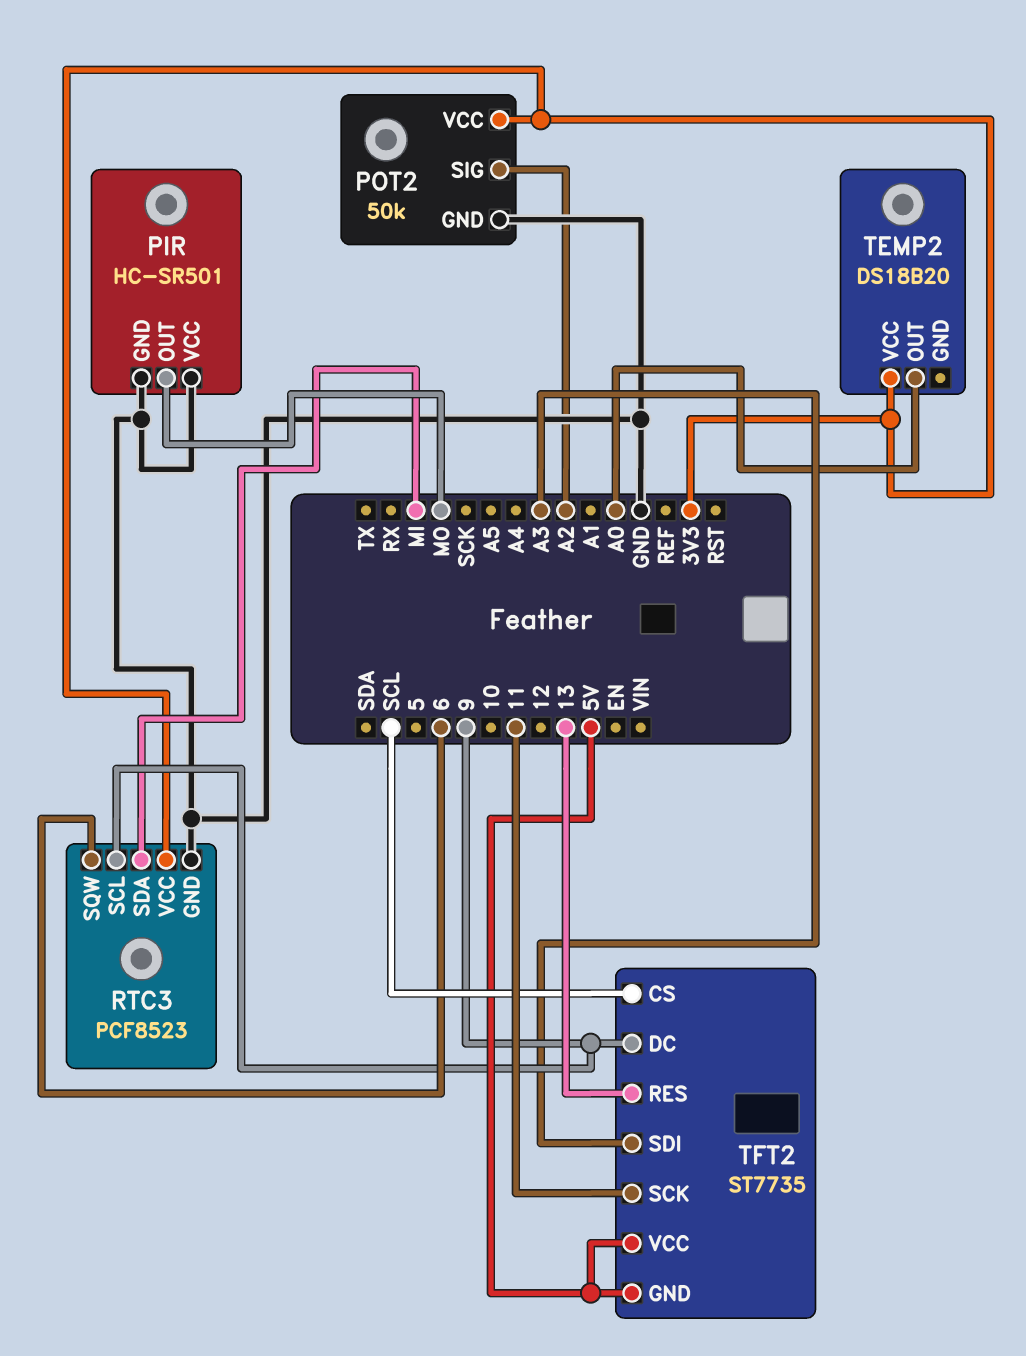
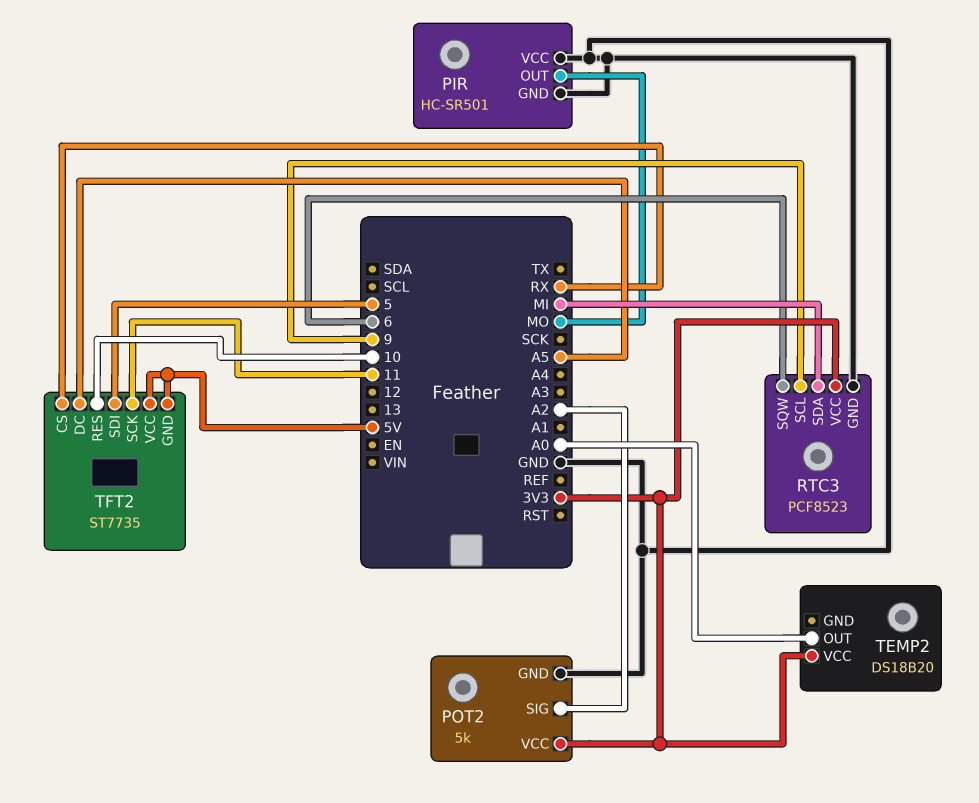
POT2: 50k -> 5k
TFT2 pin CS: SCL -> RX
TFT2 pin DC: 9 -> A5
TFT2 pin RES: 13 -> 10
TFT2 pin SDI: A3 -> 5

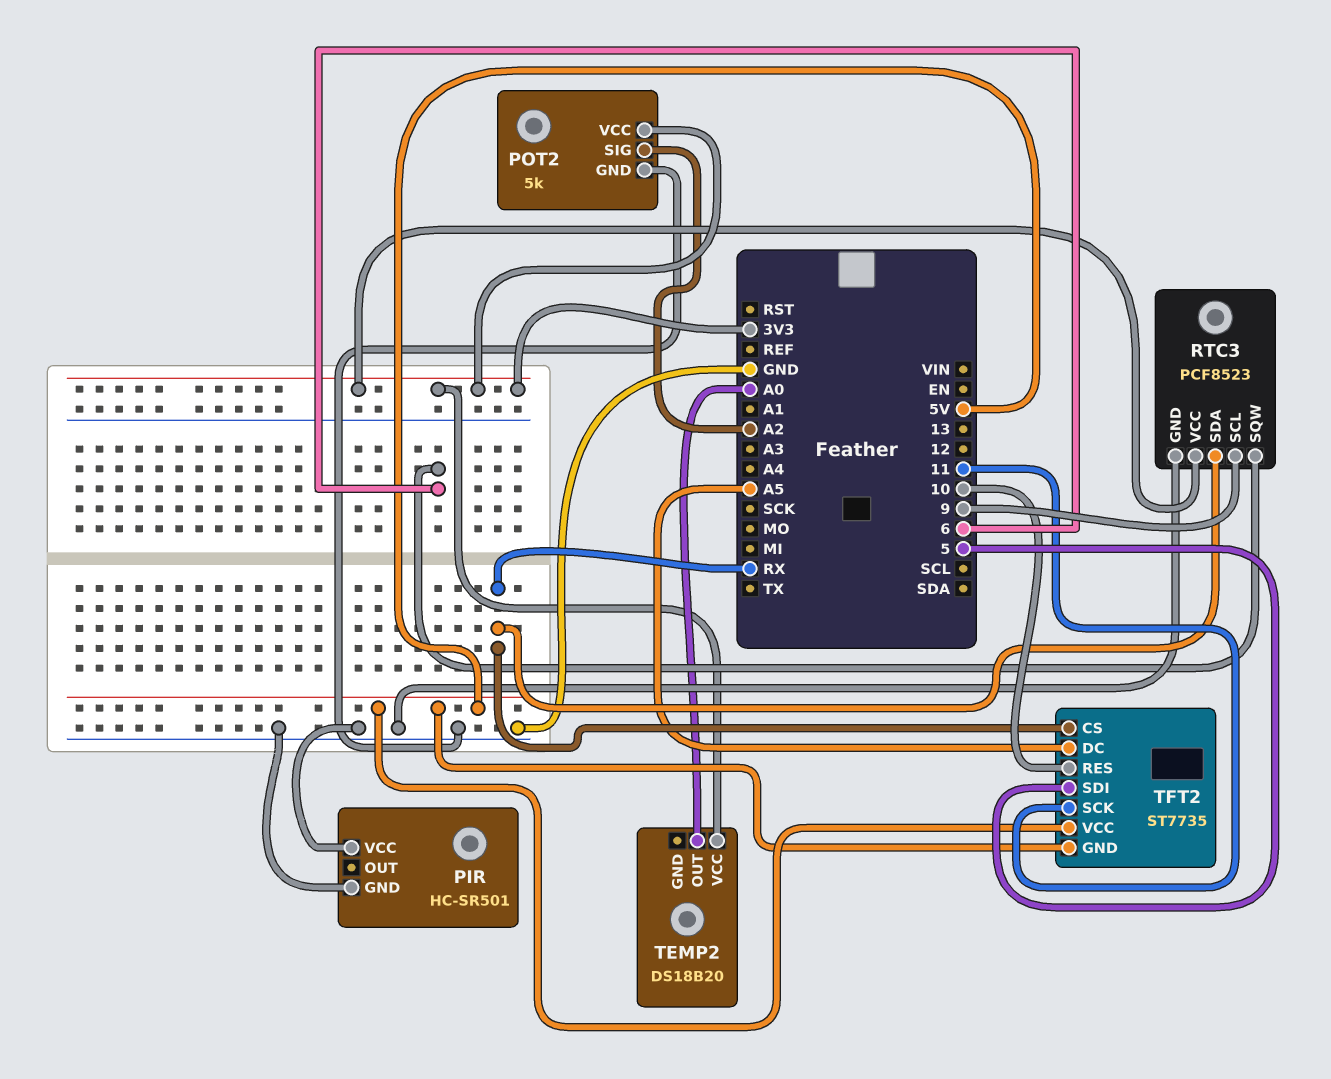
PIR pin OUT: MO -> none
RTC3 pin SDA: MI -> RX

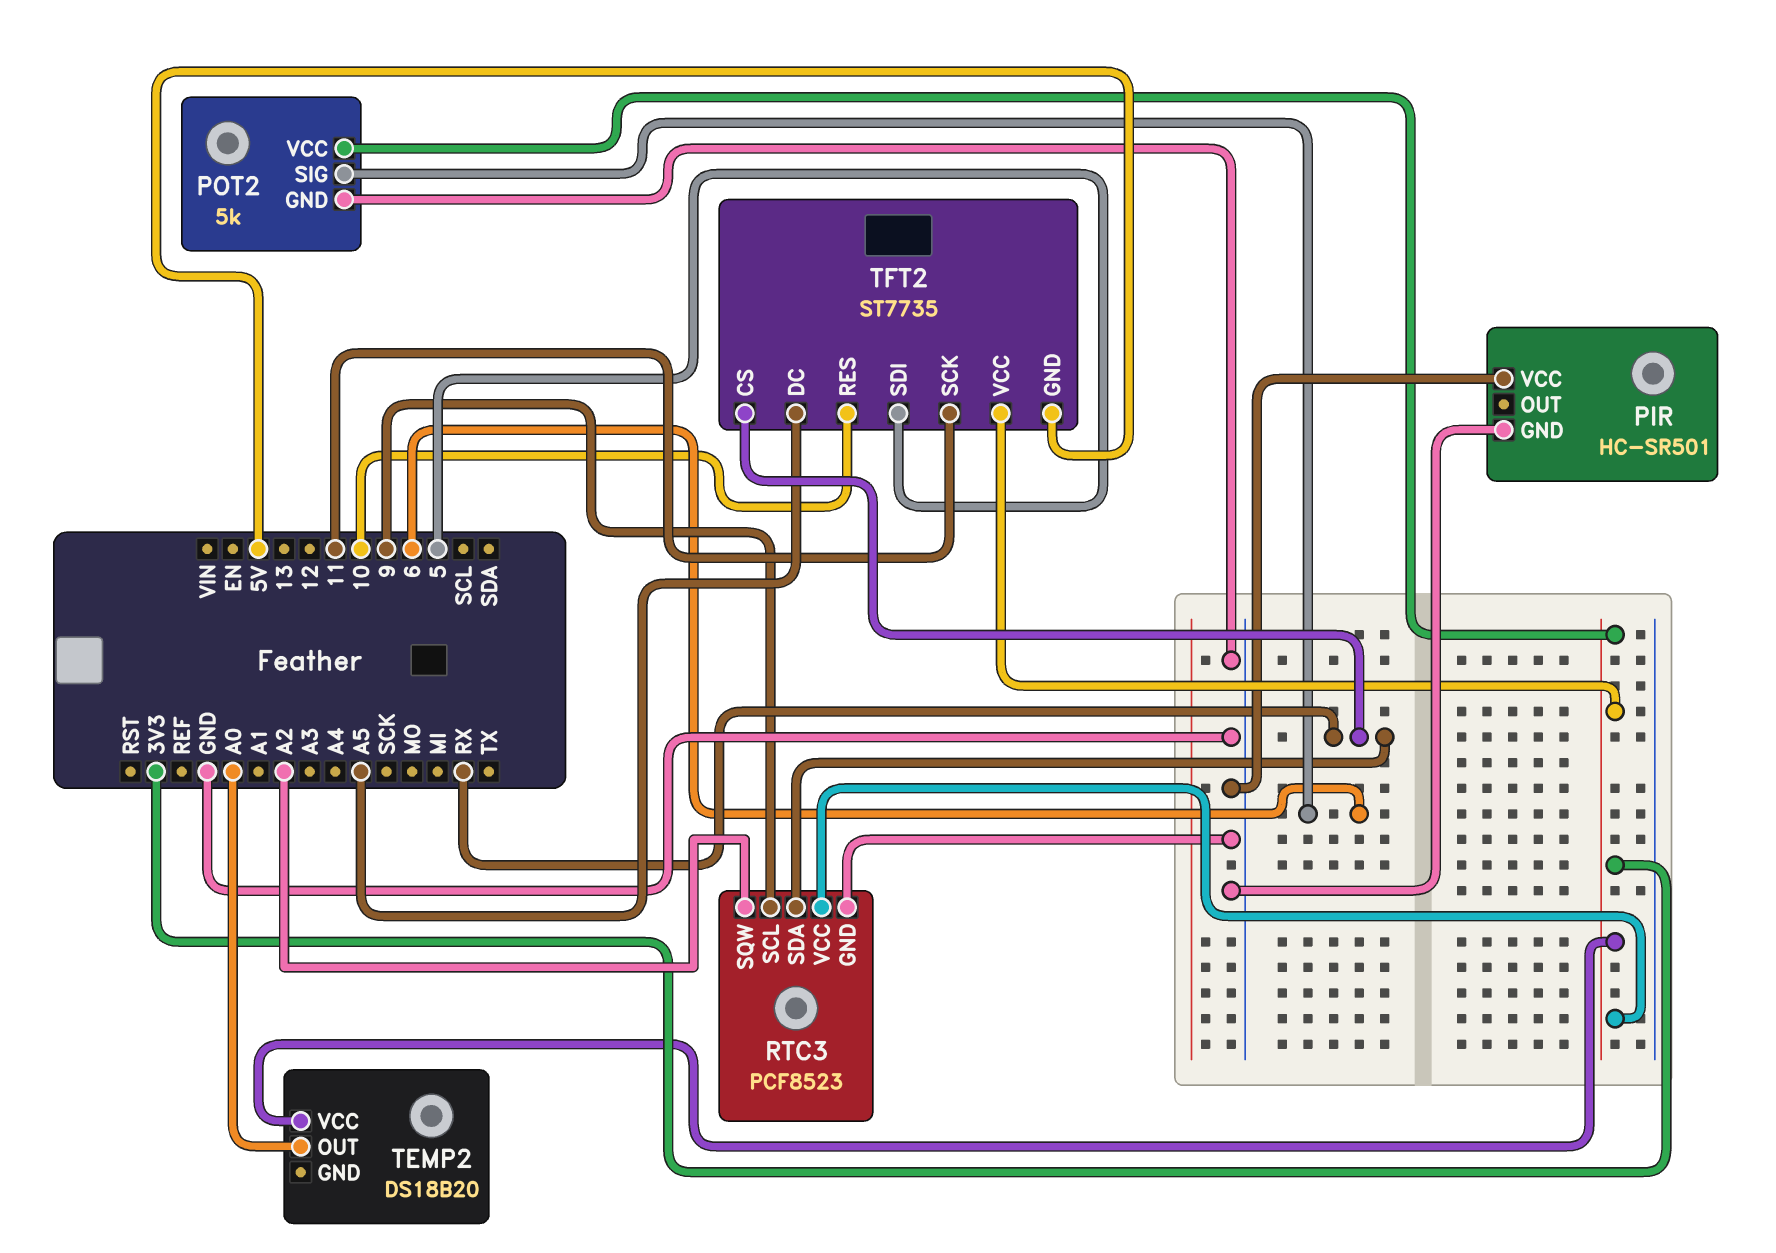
POT2 pin SIG: A2 -> 6
RTC3 pin SQW: 6 -> A2
TFT2 pin VCC: 5V -> 3V3

